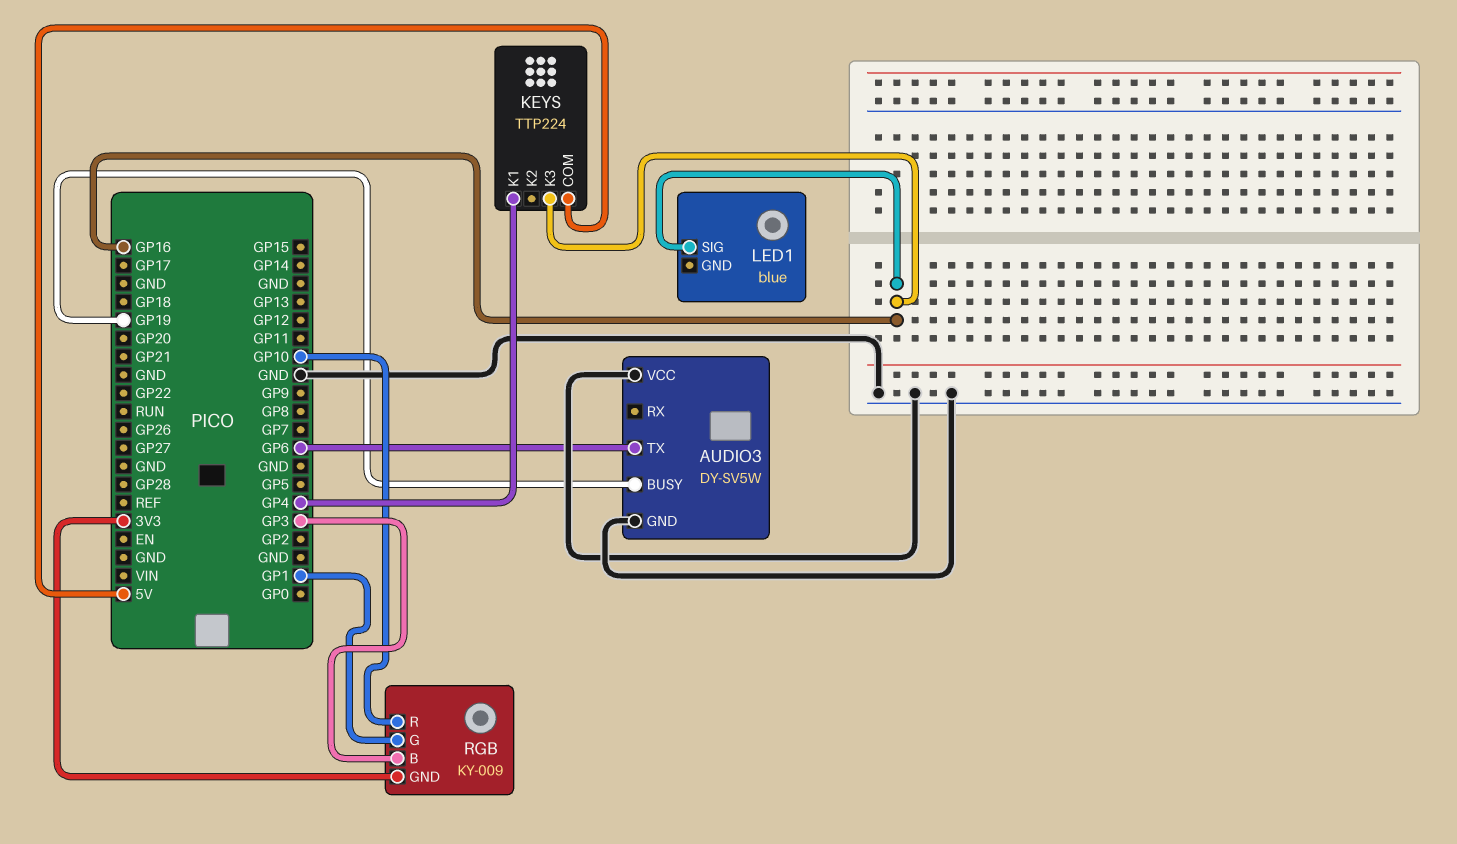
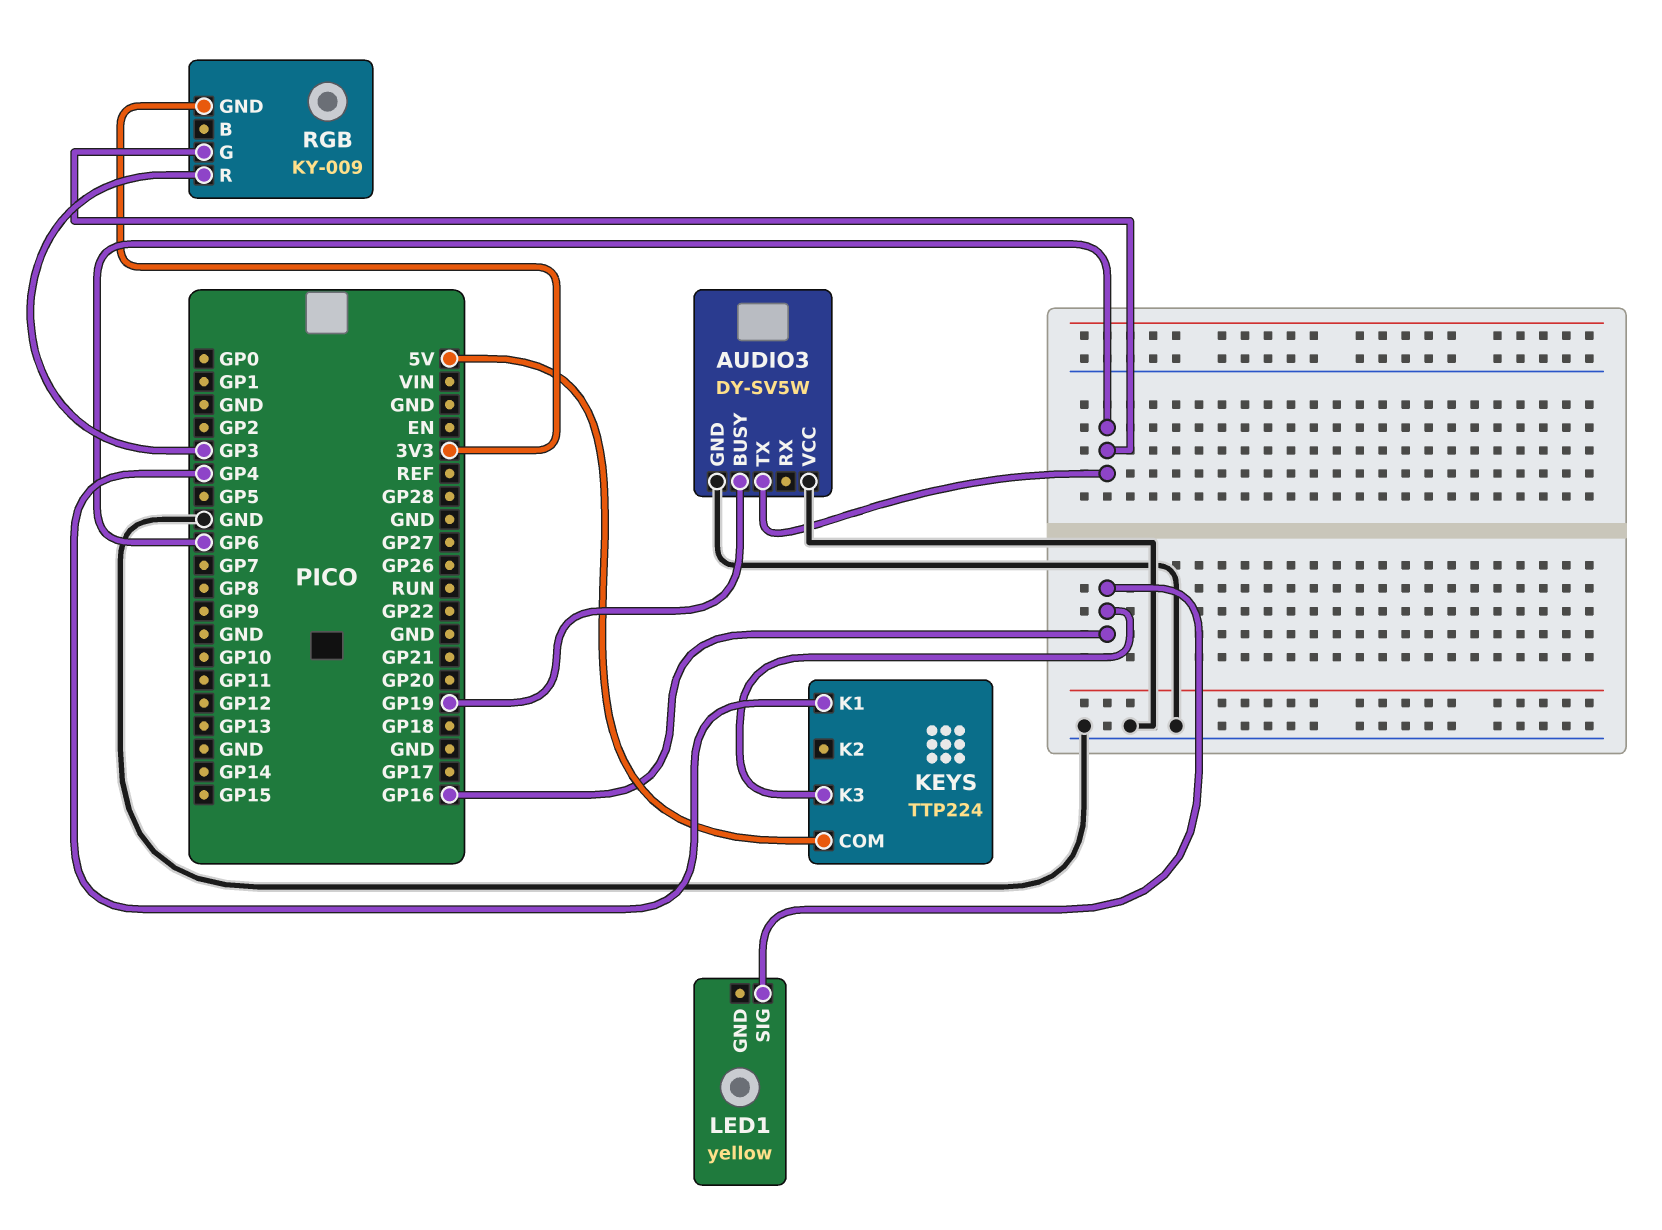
LED1: blue -> yellow
RGB pin B: GP3 -> none
RGB pin G: GP1 -> GP6
RGB pin R: GP10 -> GP3

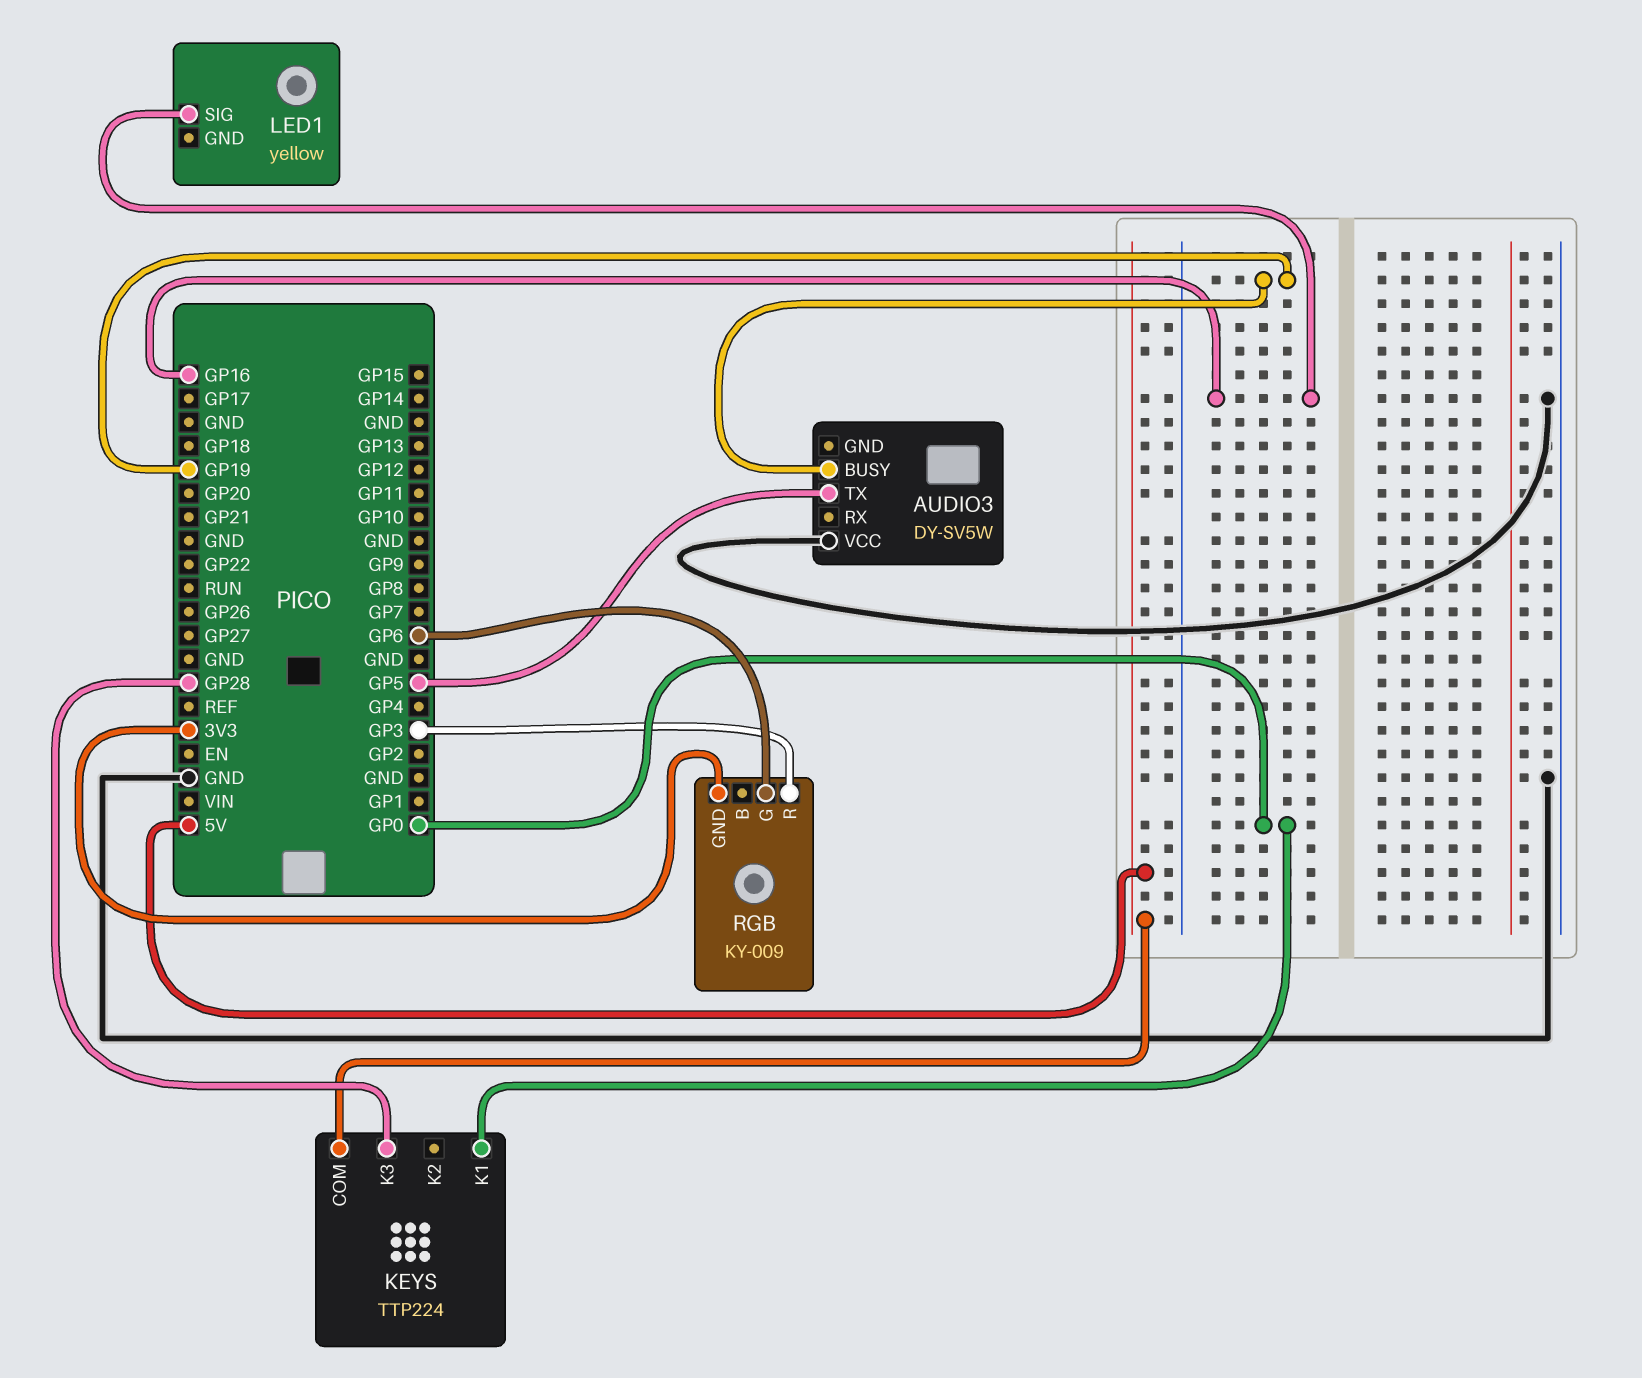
AUDIO3 pin GND: GND -> none
AUDIO3 pin TX: GP6 -> GP5
KEYS pin K1: GP4 -> GP0
KEYS pin K3: GP16 -> GP28

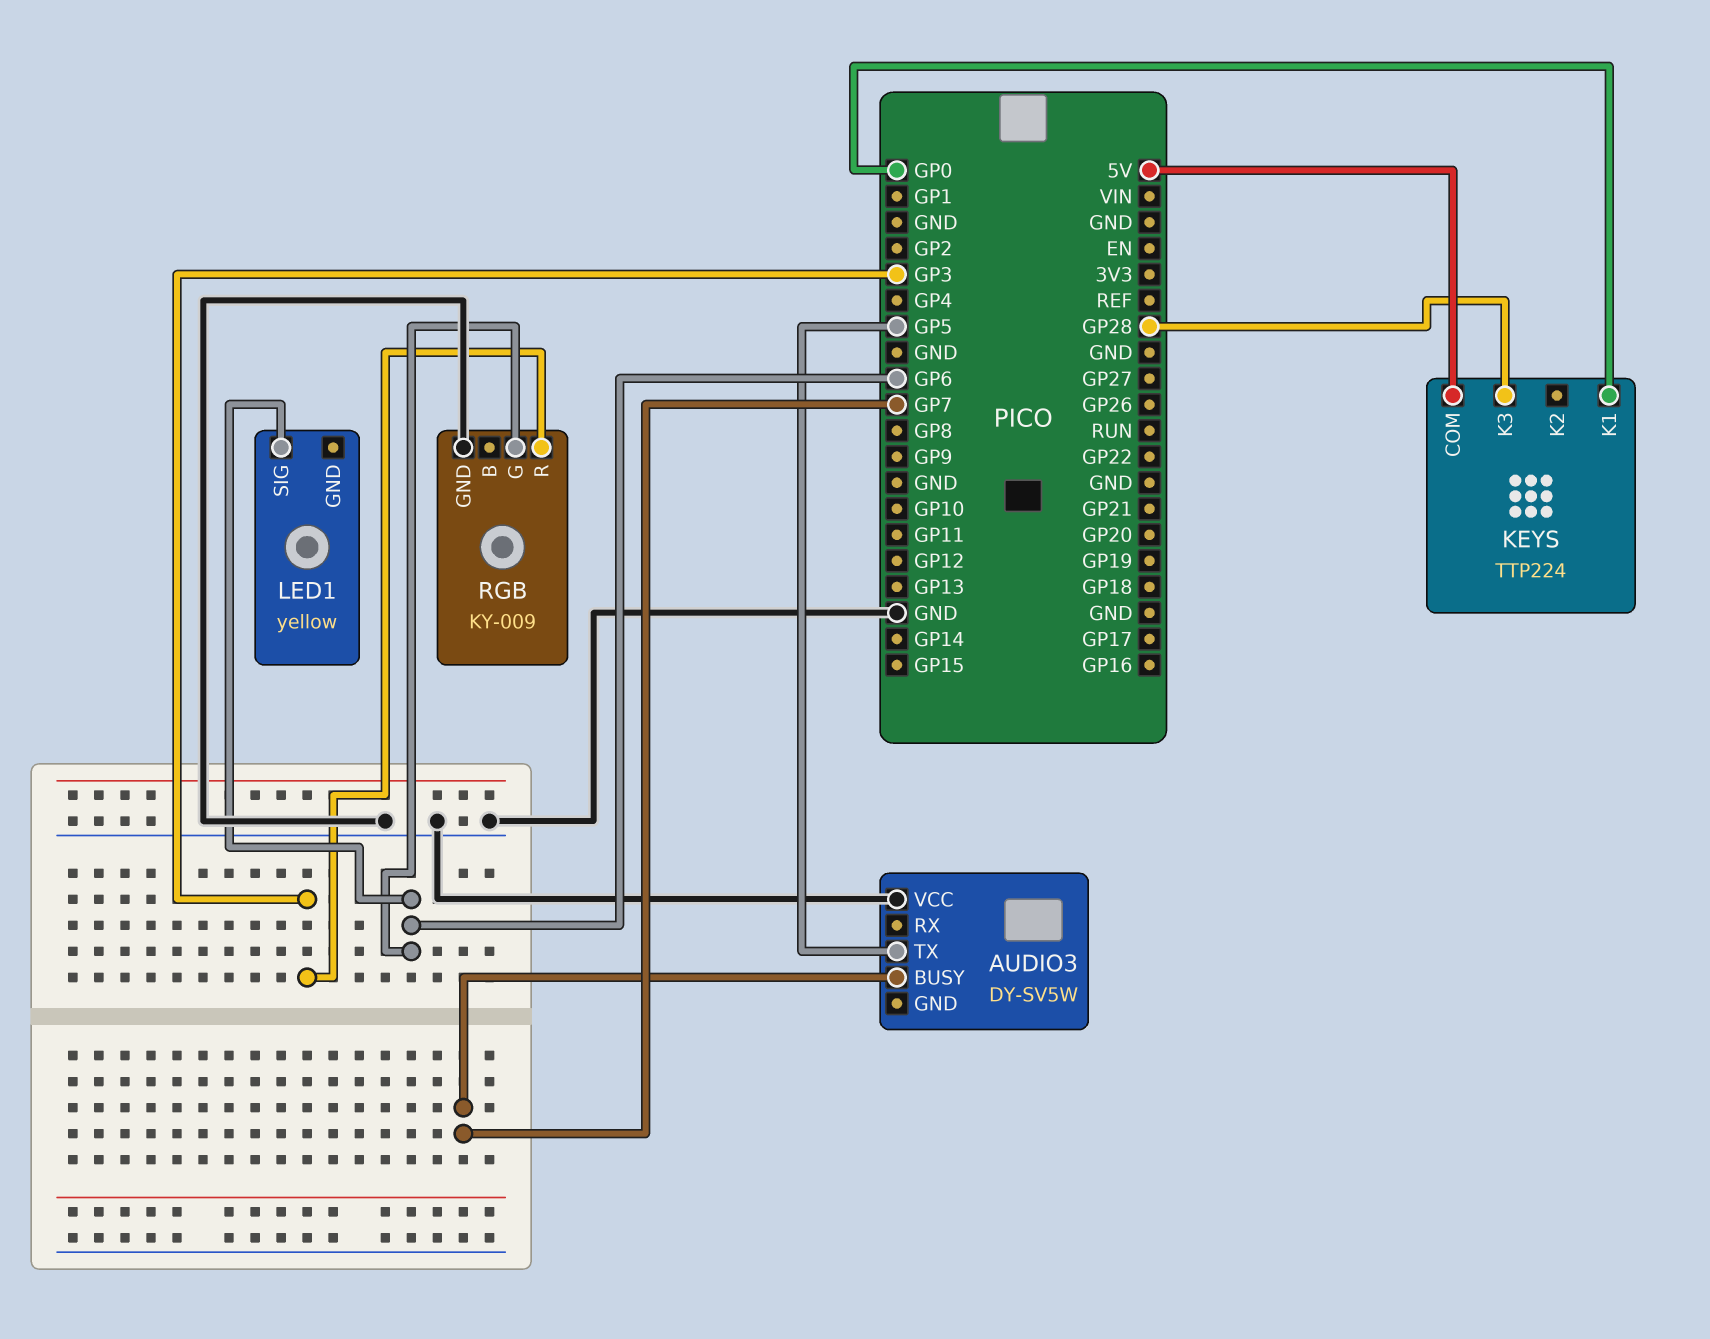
AUDIO3 pin BUSY: GP19 -> GP7
LED1 pin SIG: GP16 -> GP6
RGB pin GND: 3V3 -> GND

